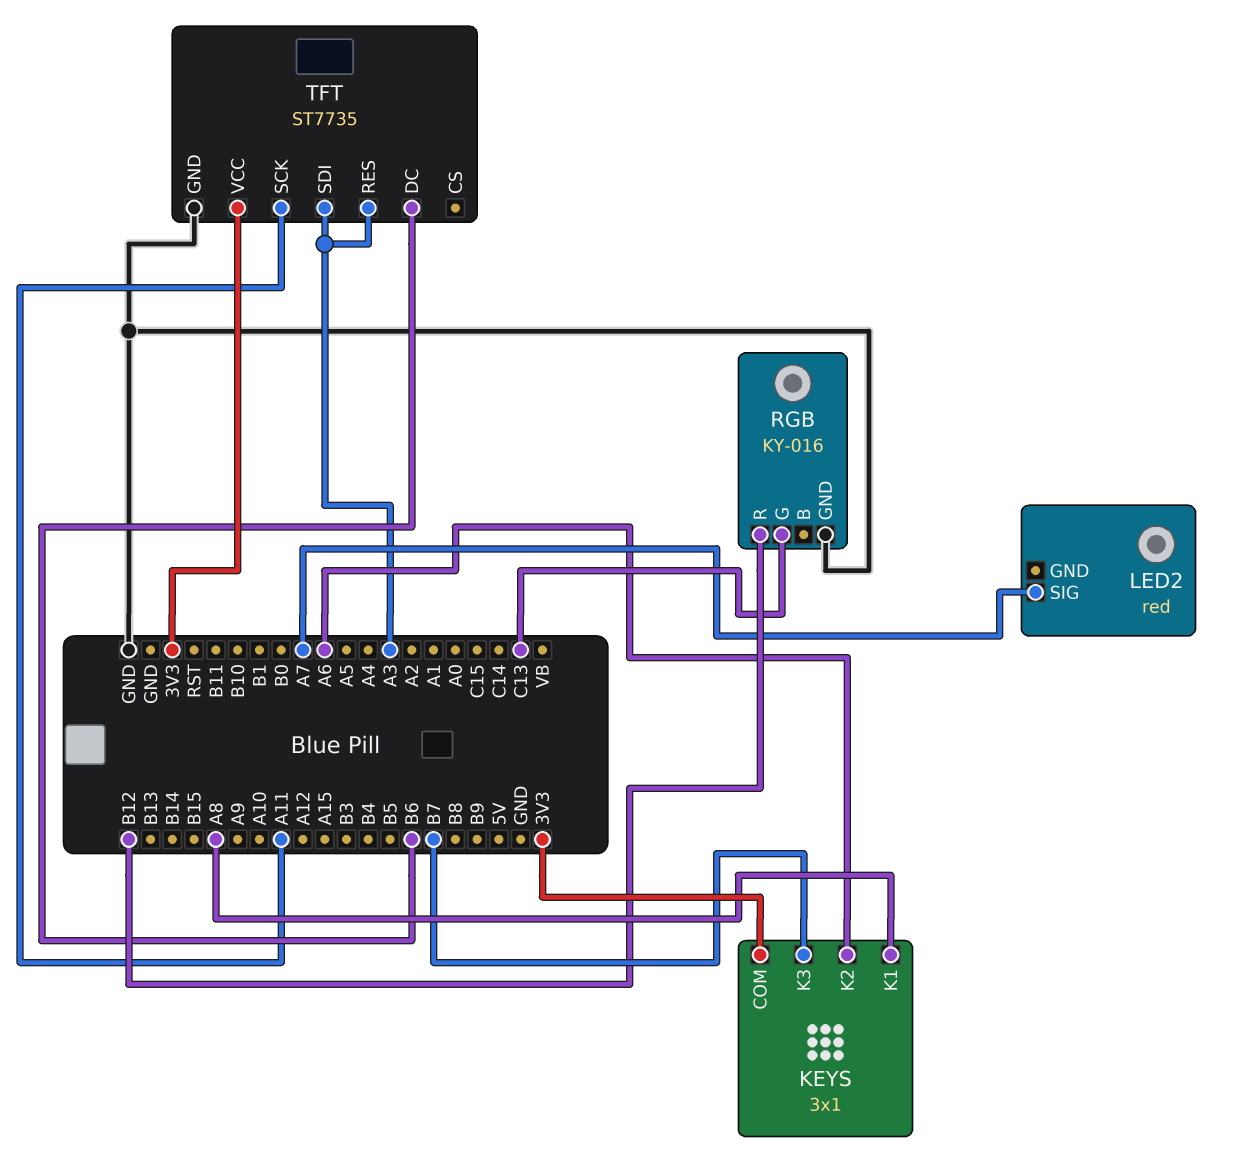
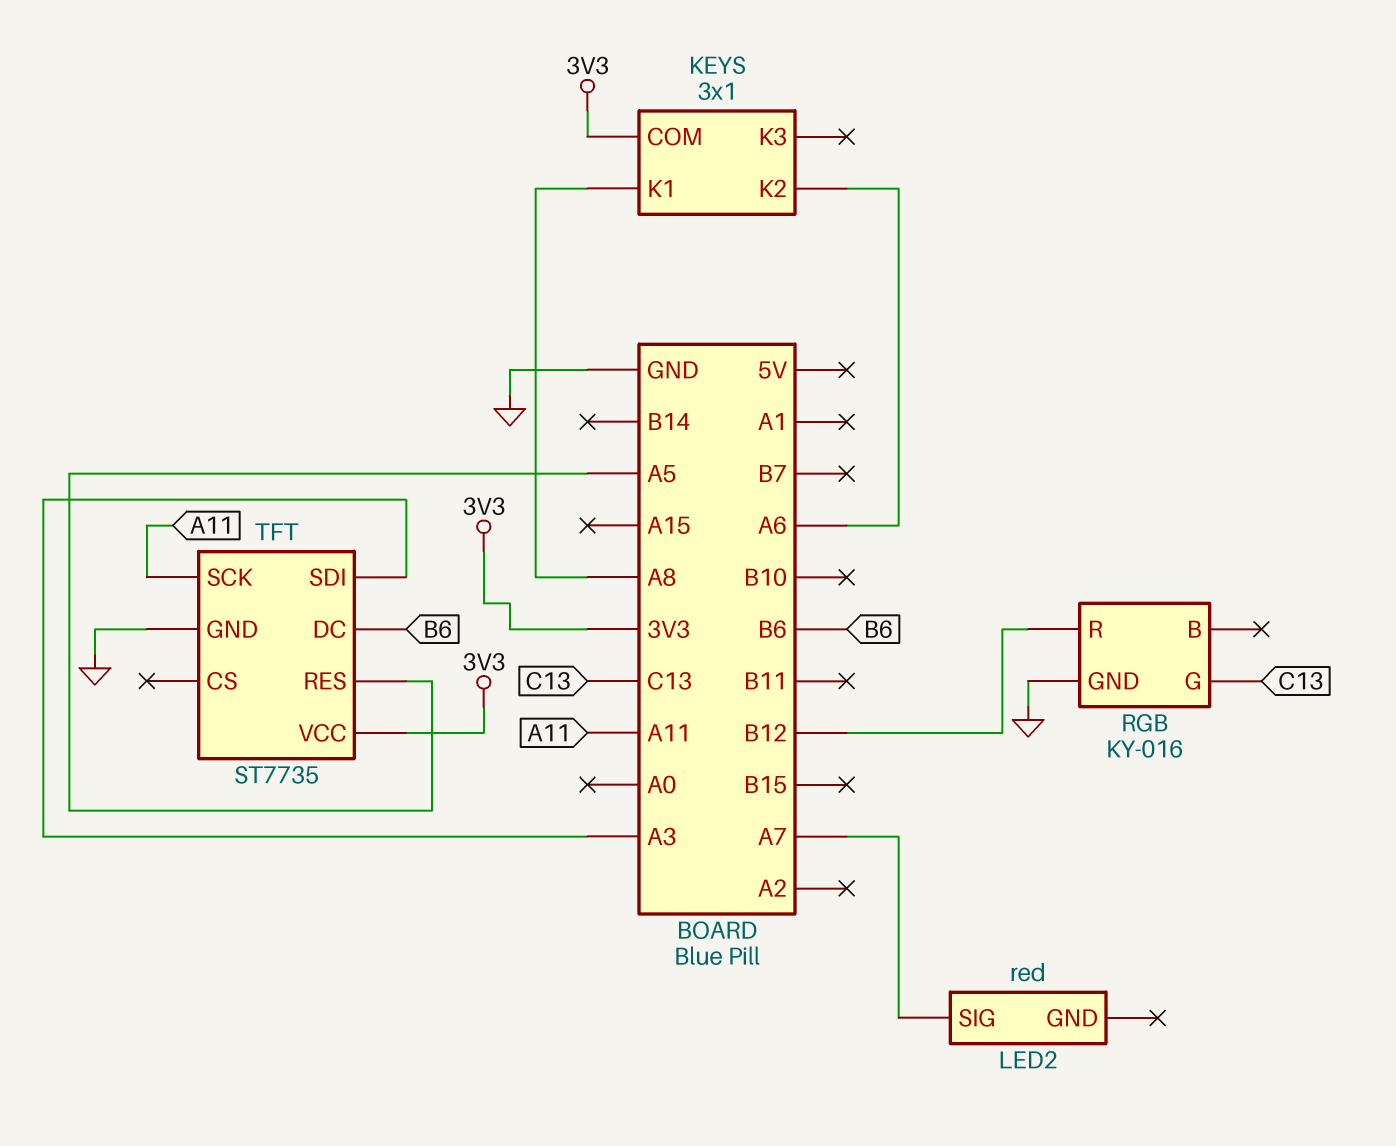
KEYS pin K3: B7 -> none
TFT pin RES: A3 -> A5

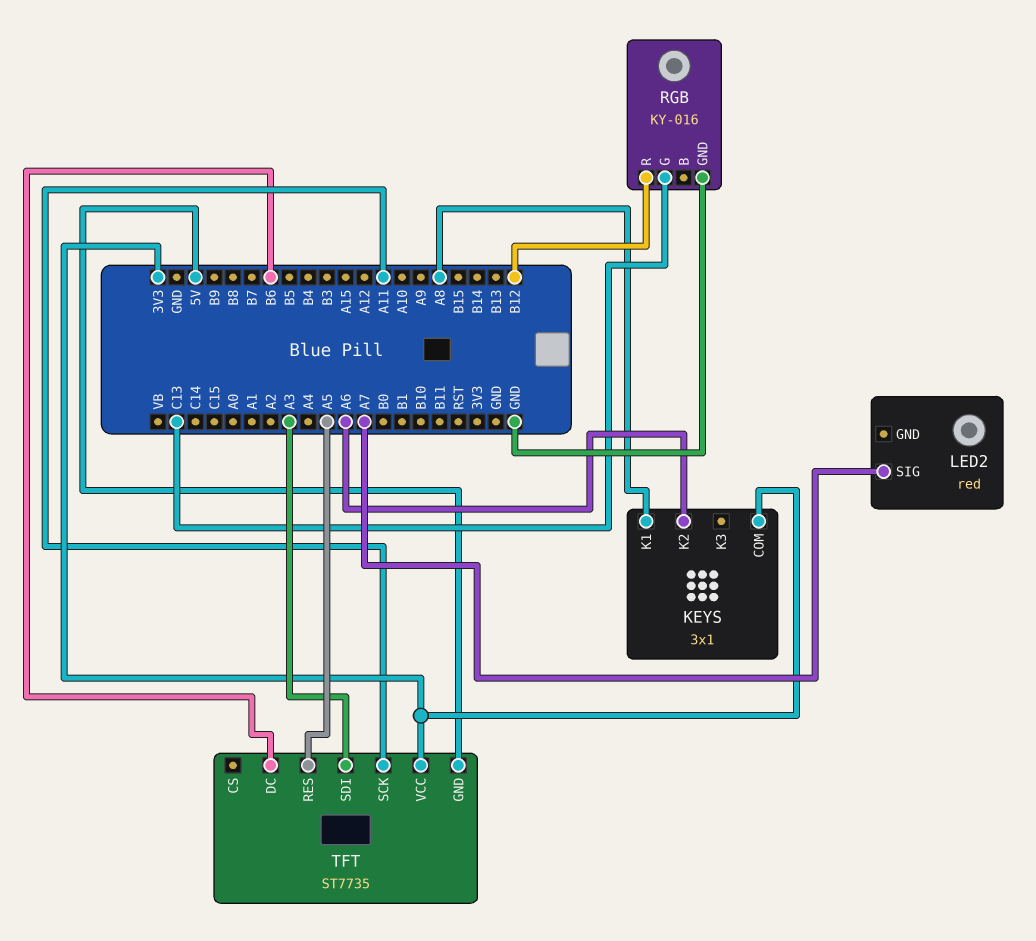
TFT pin GND: GND -> 5V

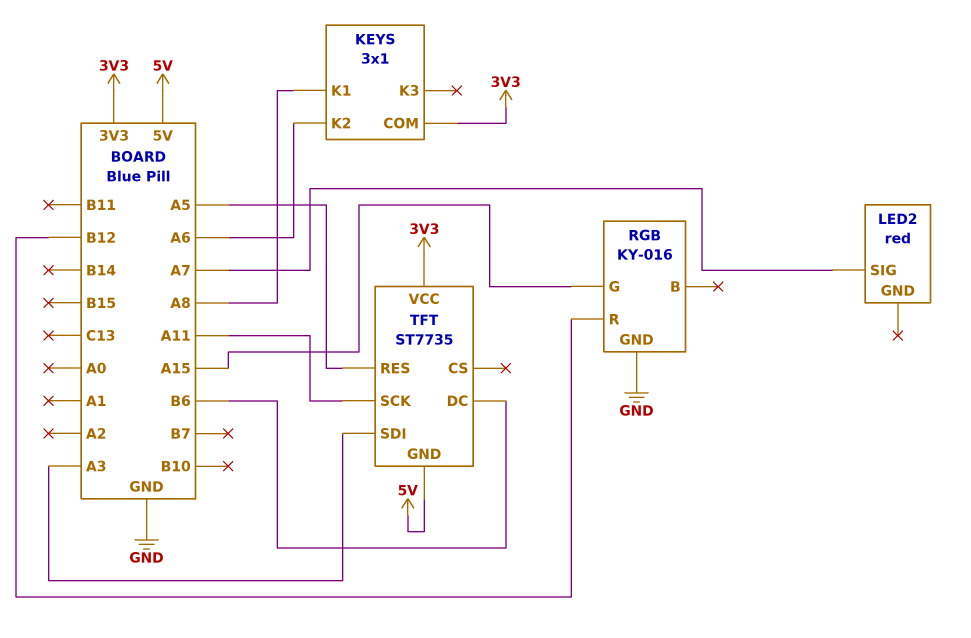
RGB pin G: C13 -> A15

